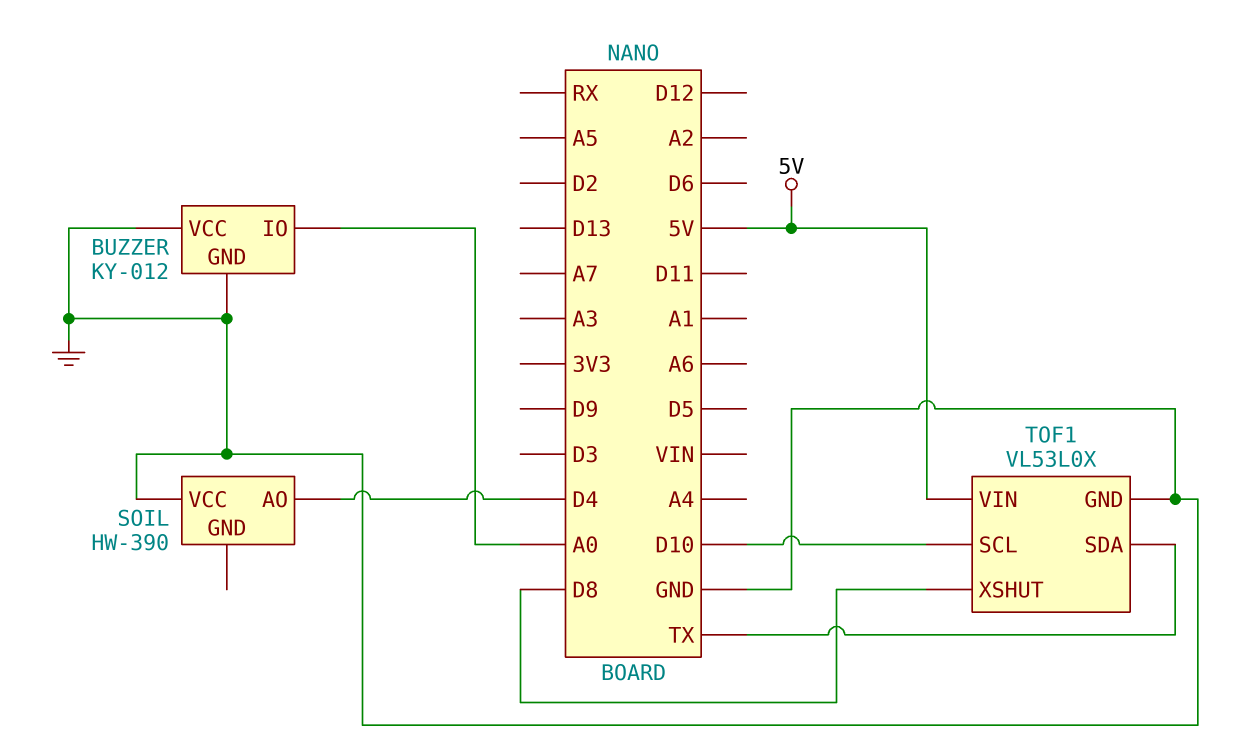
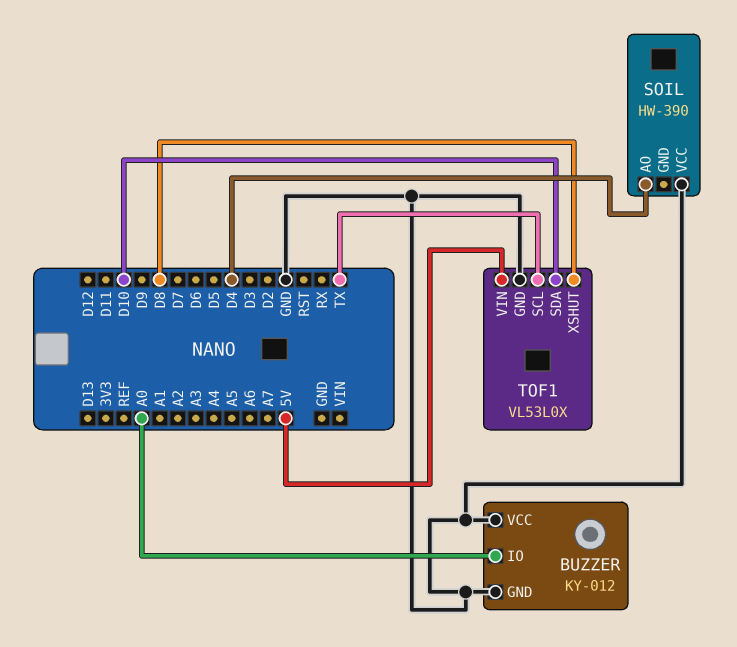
TOF1 pin SCL: D10 -> TX
TOF1 pin SDA: TX -> D10

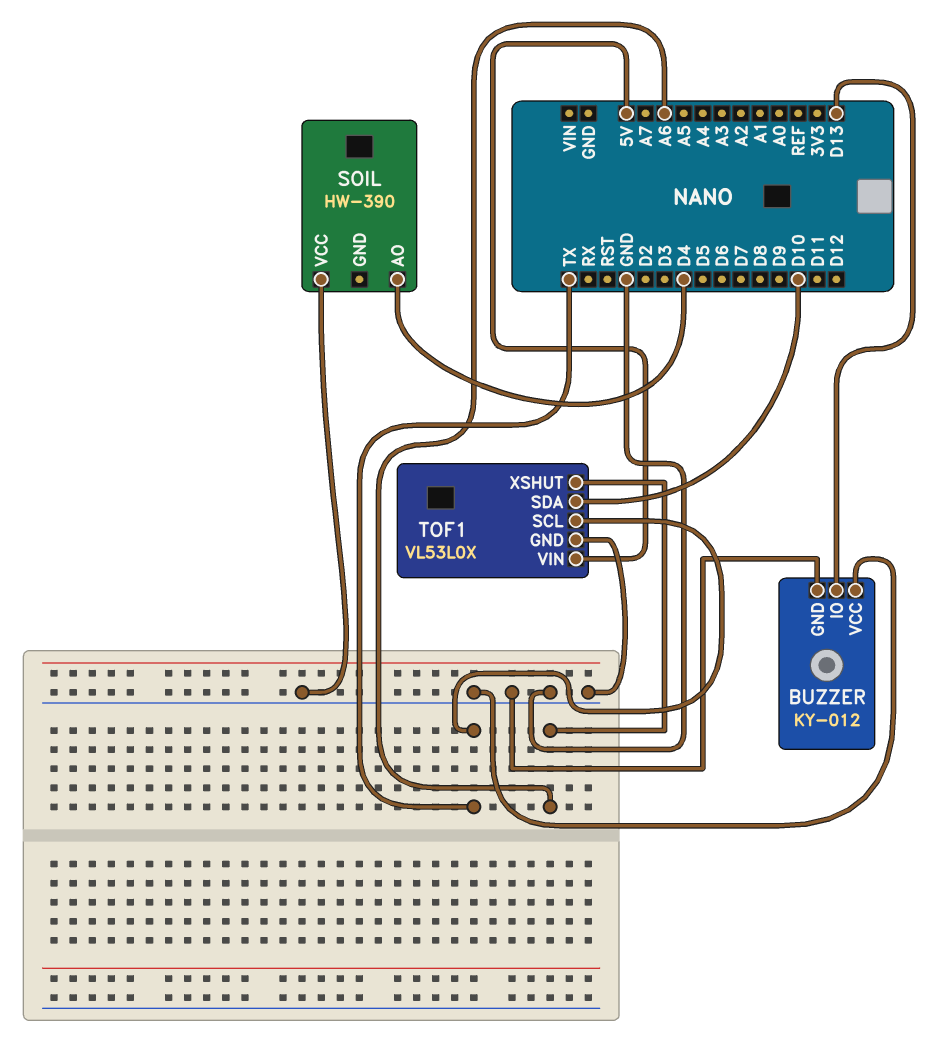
BUZZER pin IO: A0 -> D13
TOF1 pin XSHUT: D8 -> A6

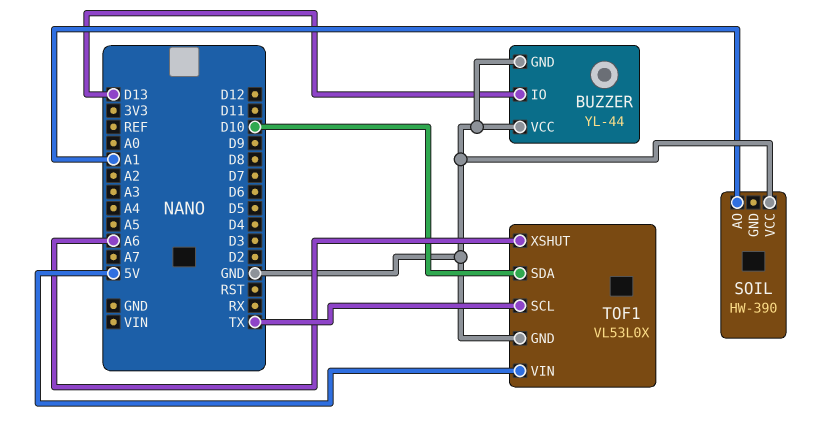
BUZZER: KY-012 -> YL-44
SOIL pin AO: D4 -> A1

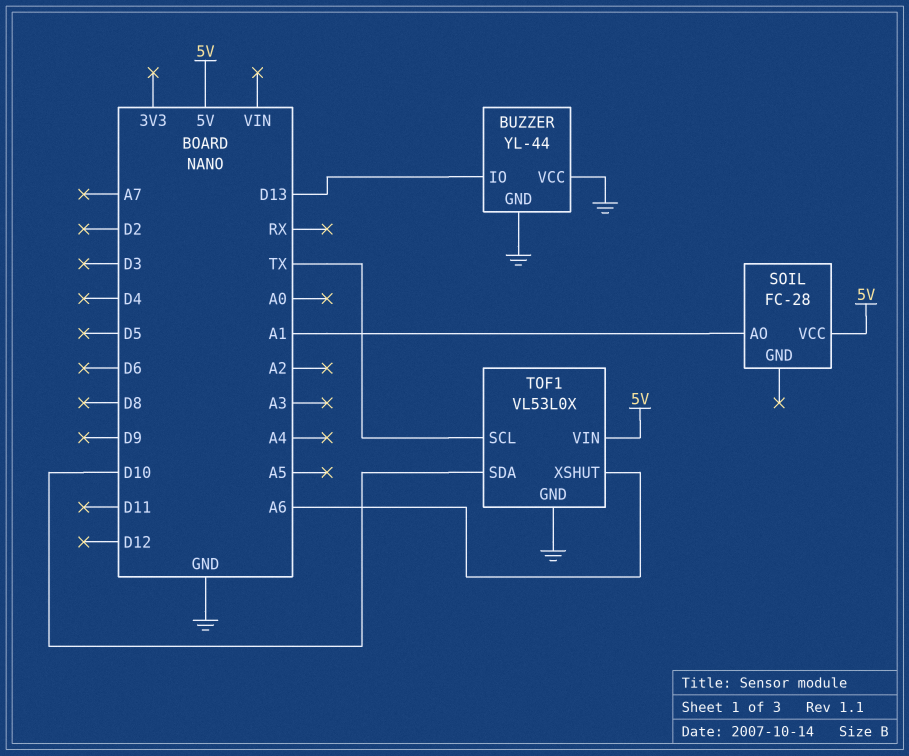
SOIL: HW-390 -> FC-28
SOIL pin VCC: GND -> 5V

